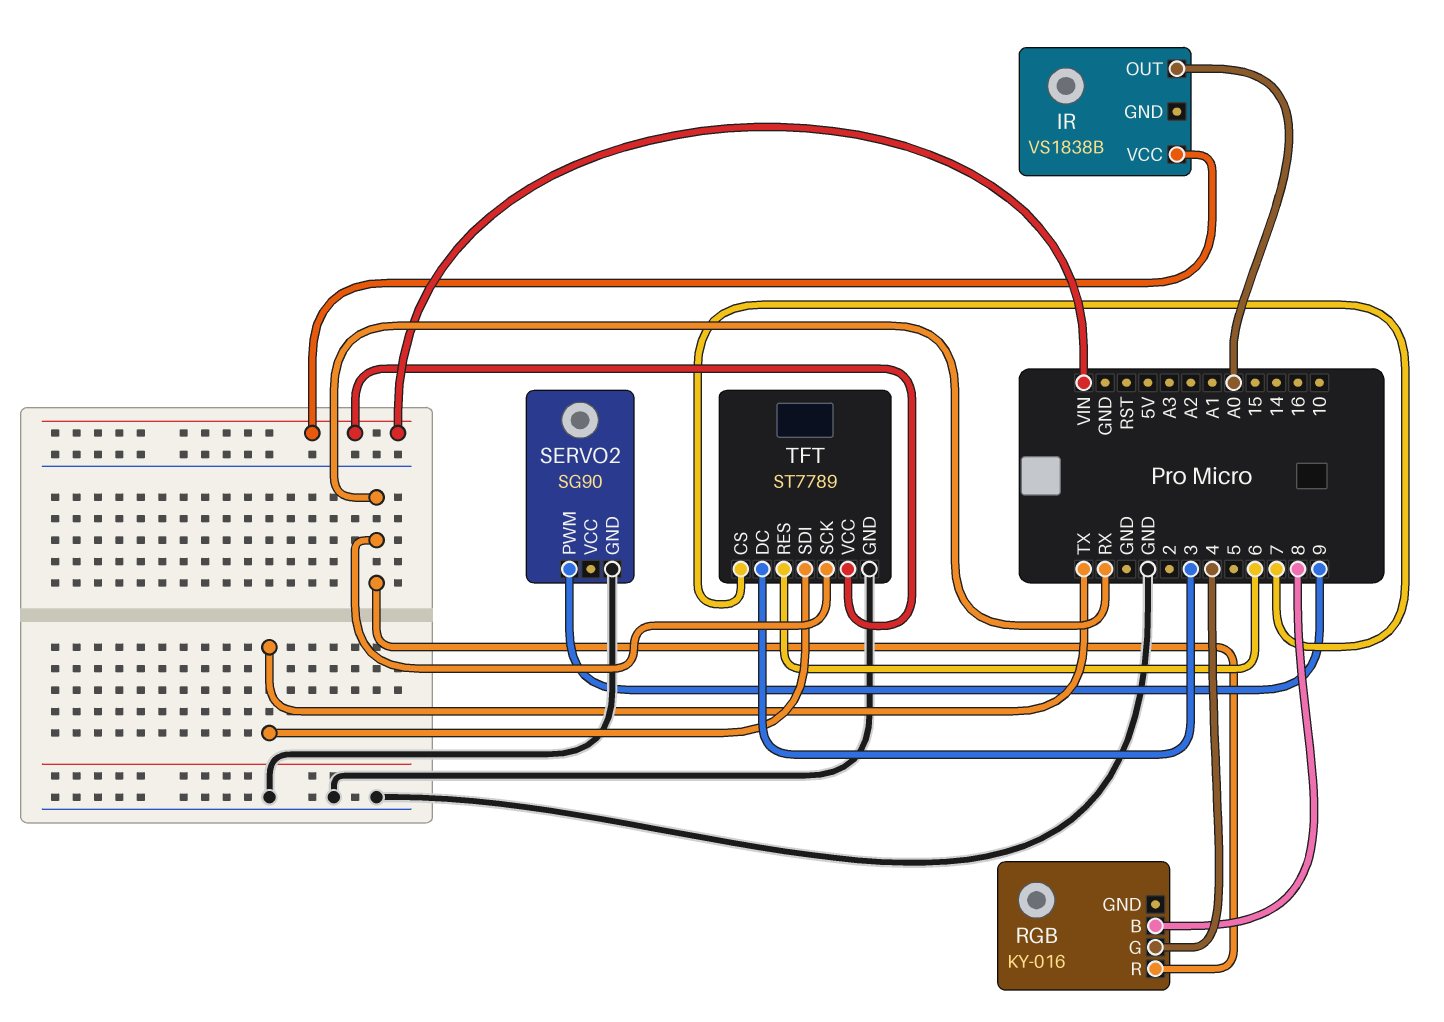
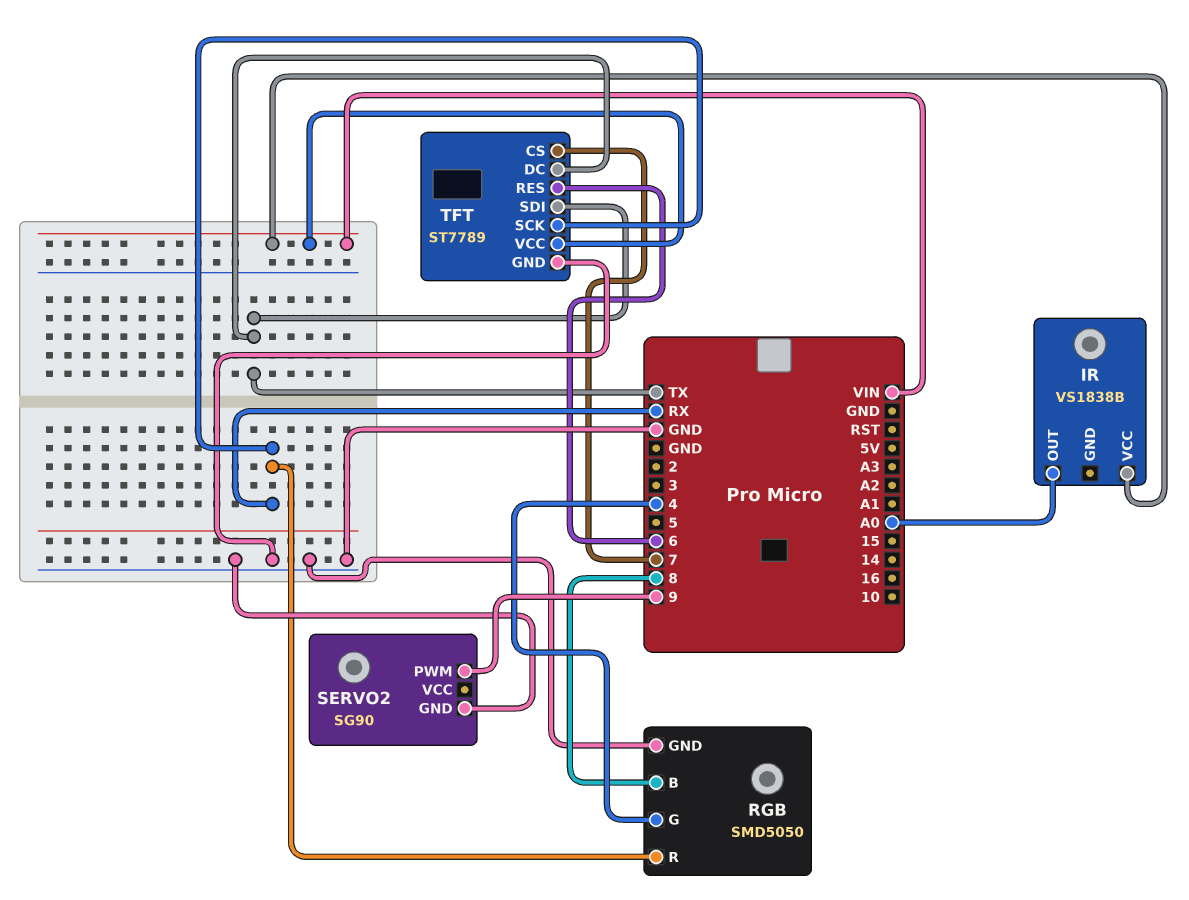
RGB: KY-016 -> SMD5050
RGB pin GND: none -> GND
TFT pin DC: 3 -> TX

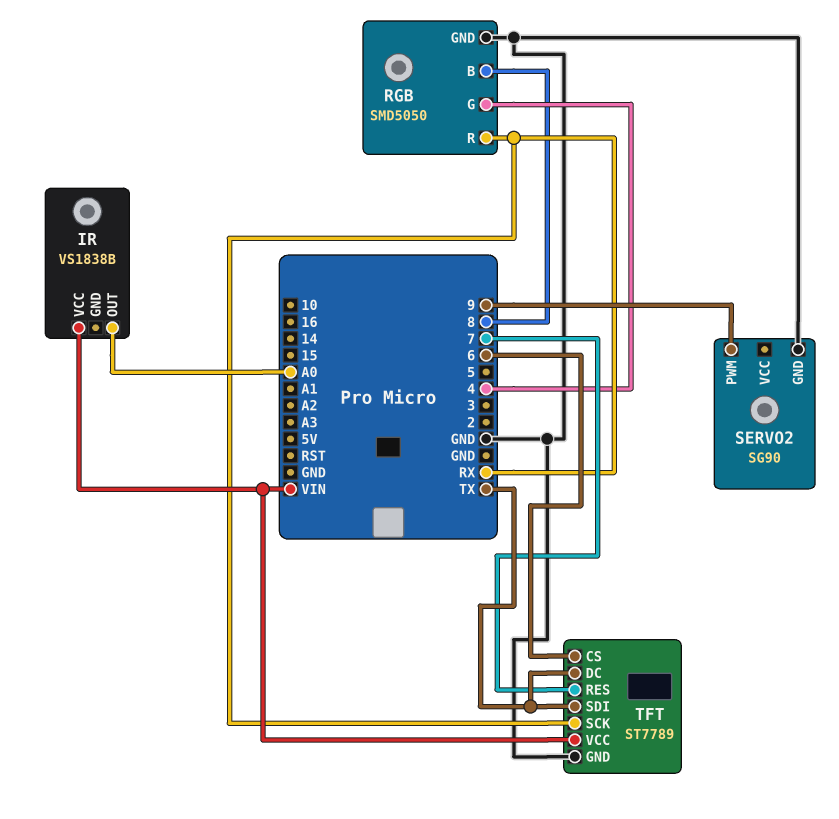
TFT pin CS: 7 -> 6
TFT pin RES: 6 -> 7

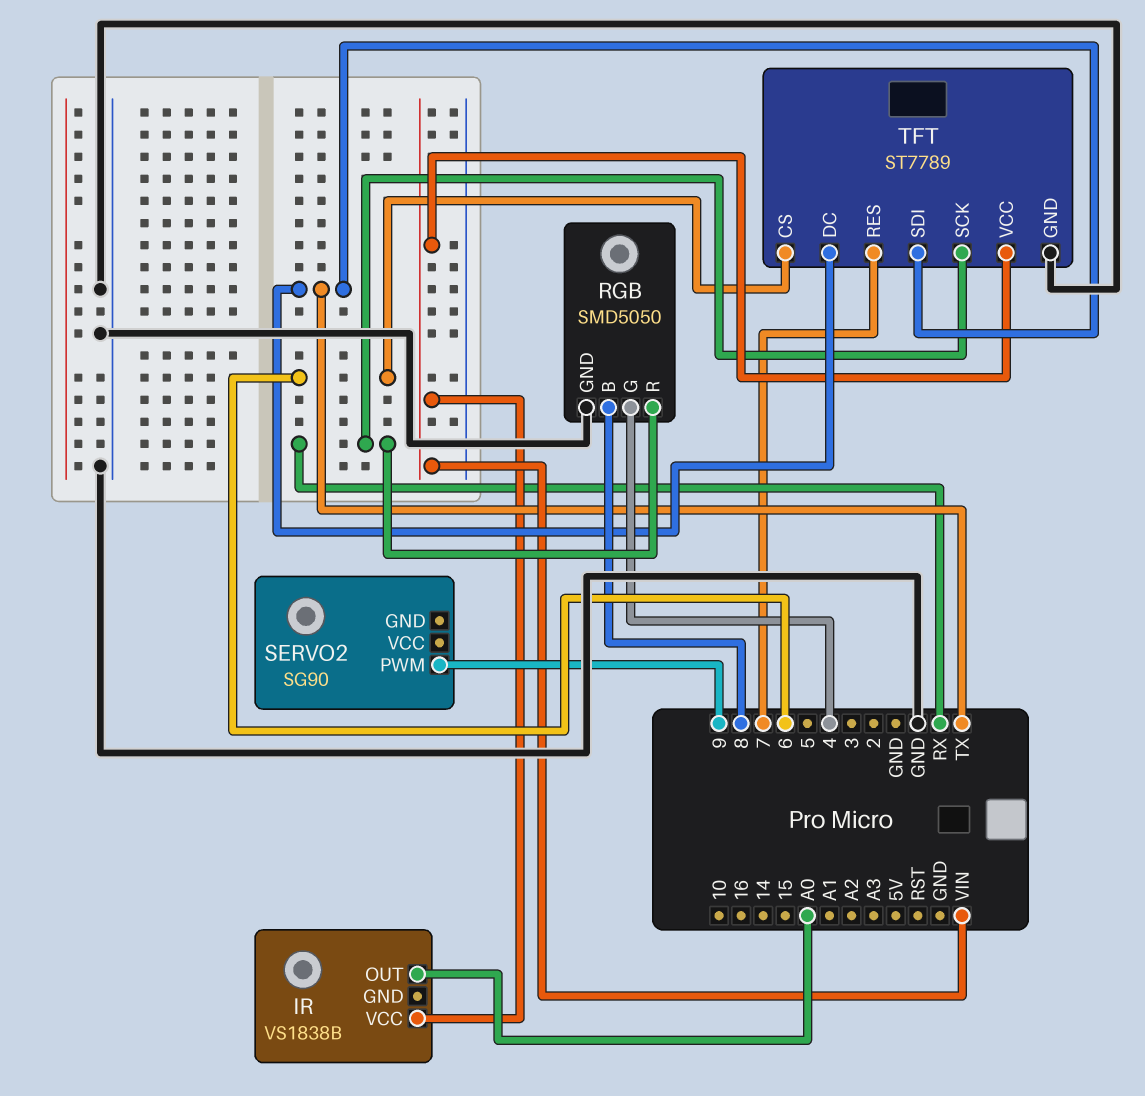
SERVO2 pin GND: GND -> none

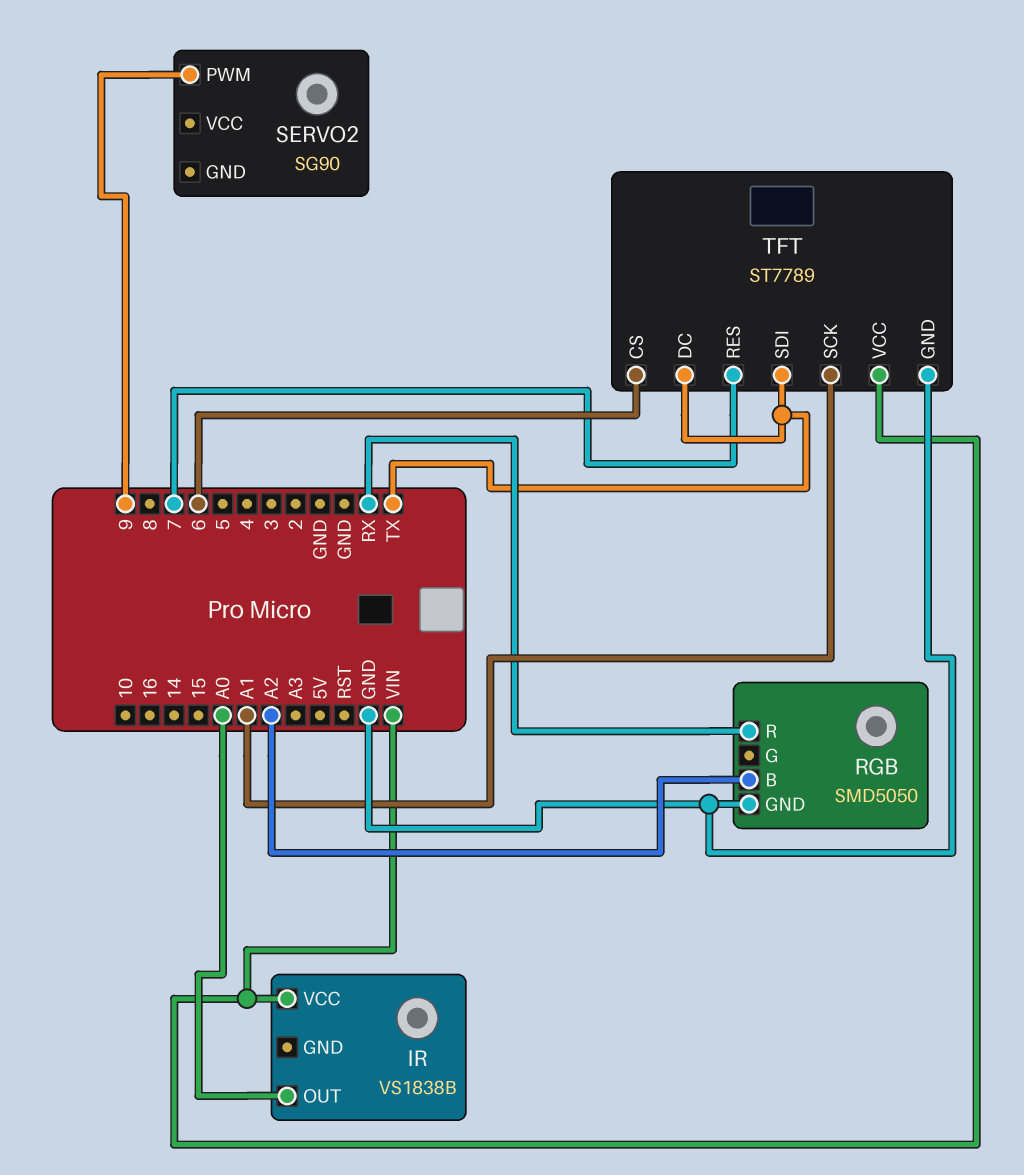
RGB pin B: 8 -> A2
RGB pin G: 4 -> none
TFT pin SCK: RX -> A1

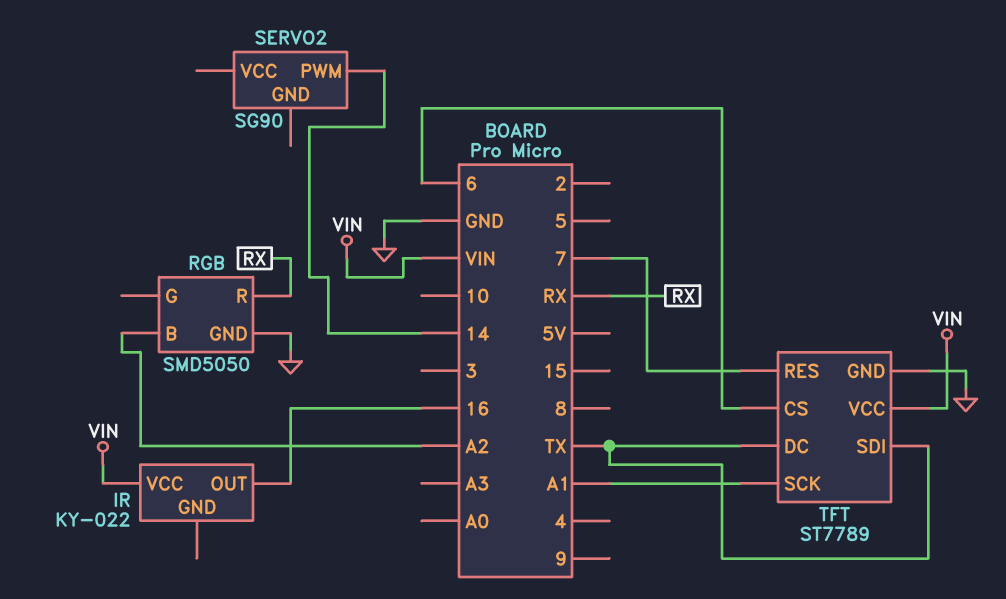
IR: VS1838B -> KY-022
IR pin OUT: A0 -> 16
SERVO2 pin PWM: 9 -> 14

